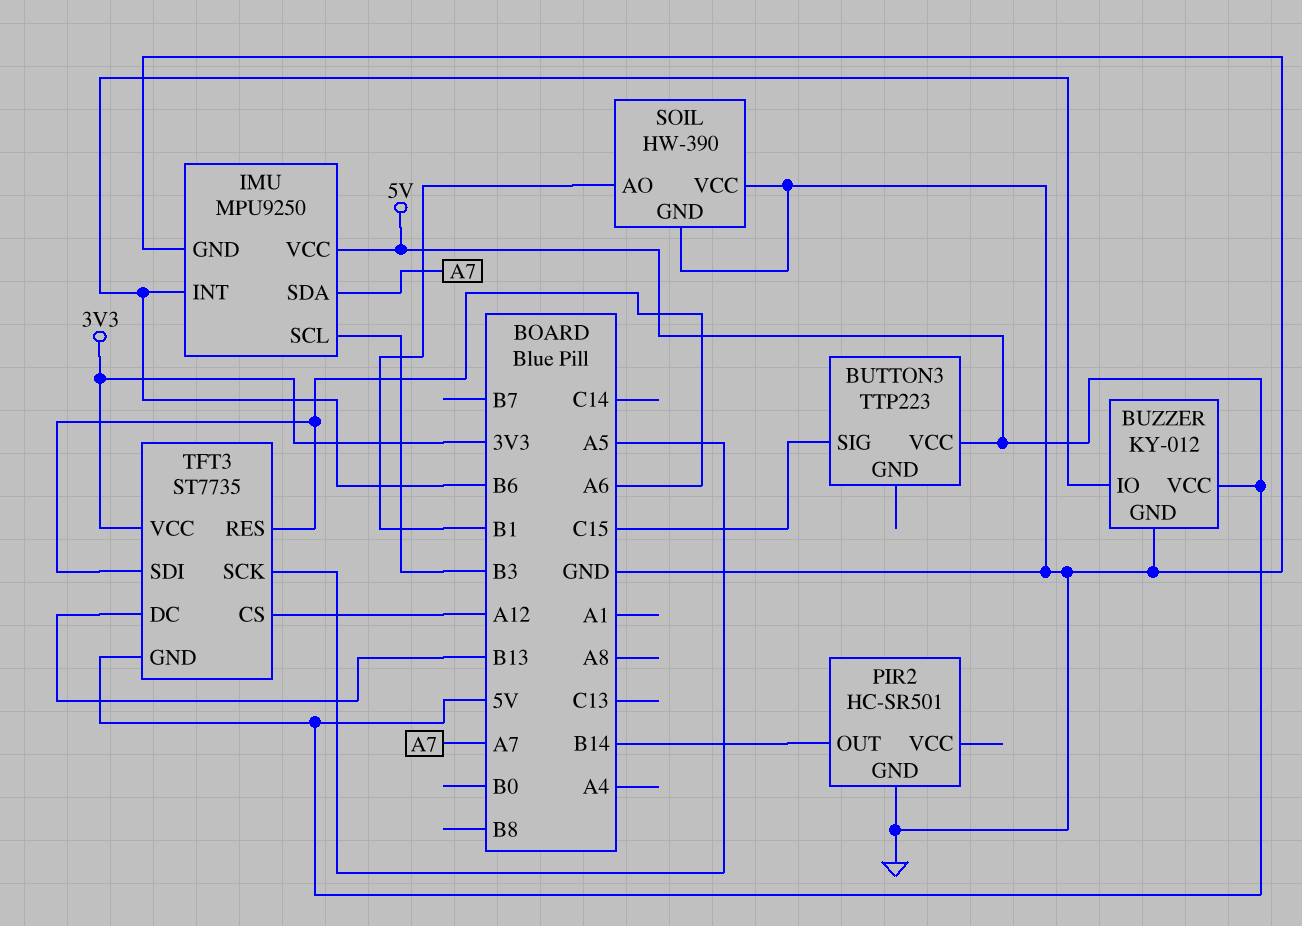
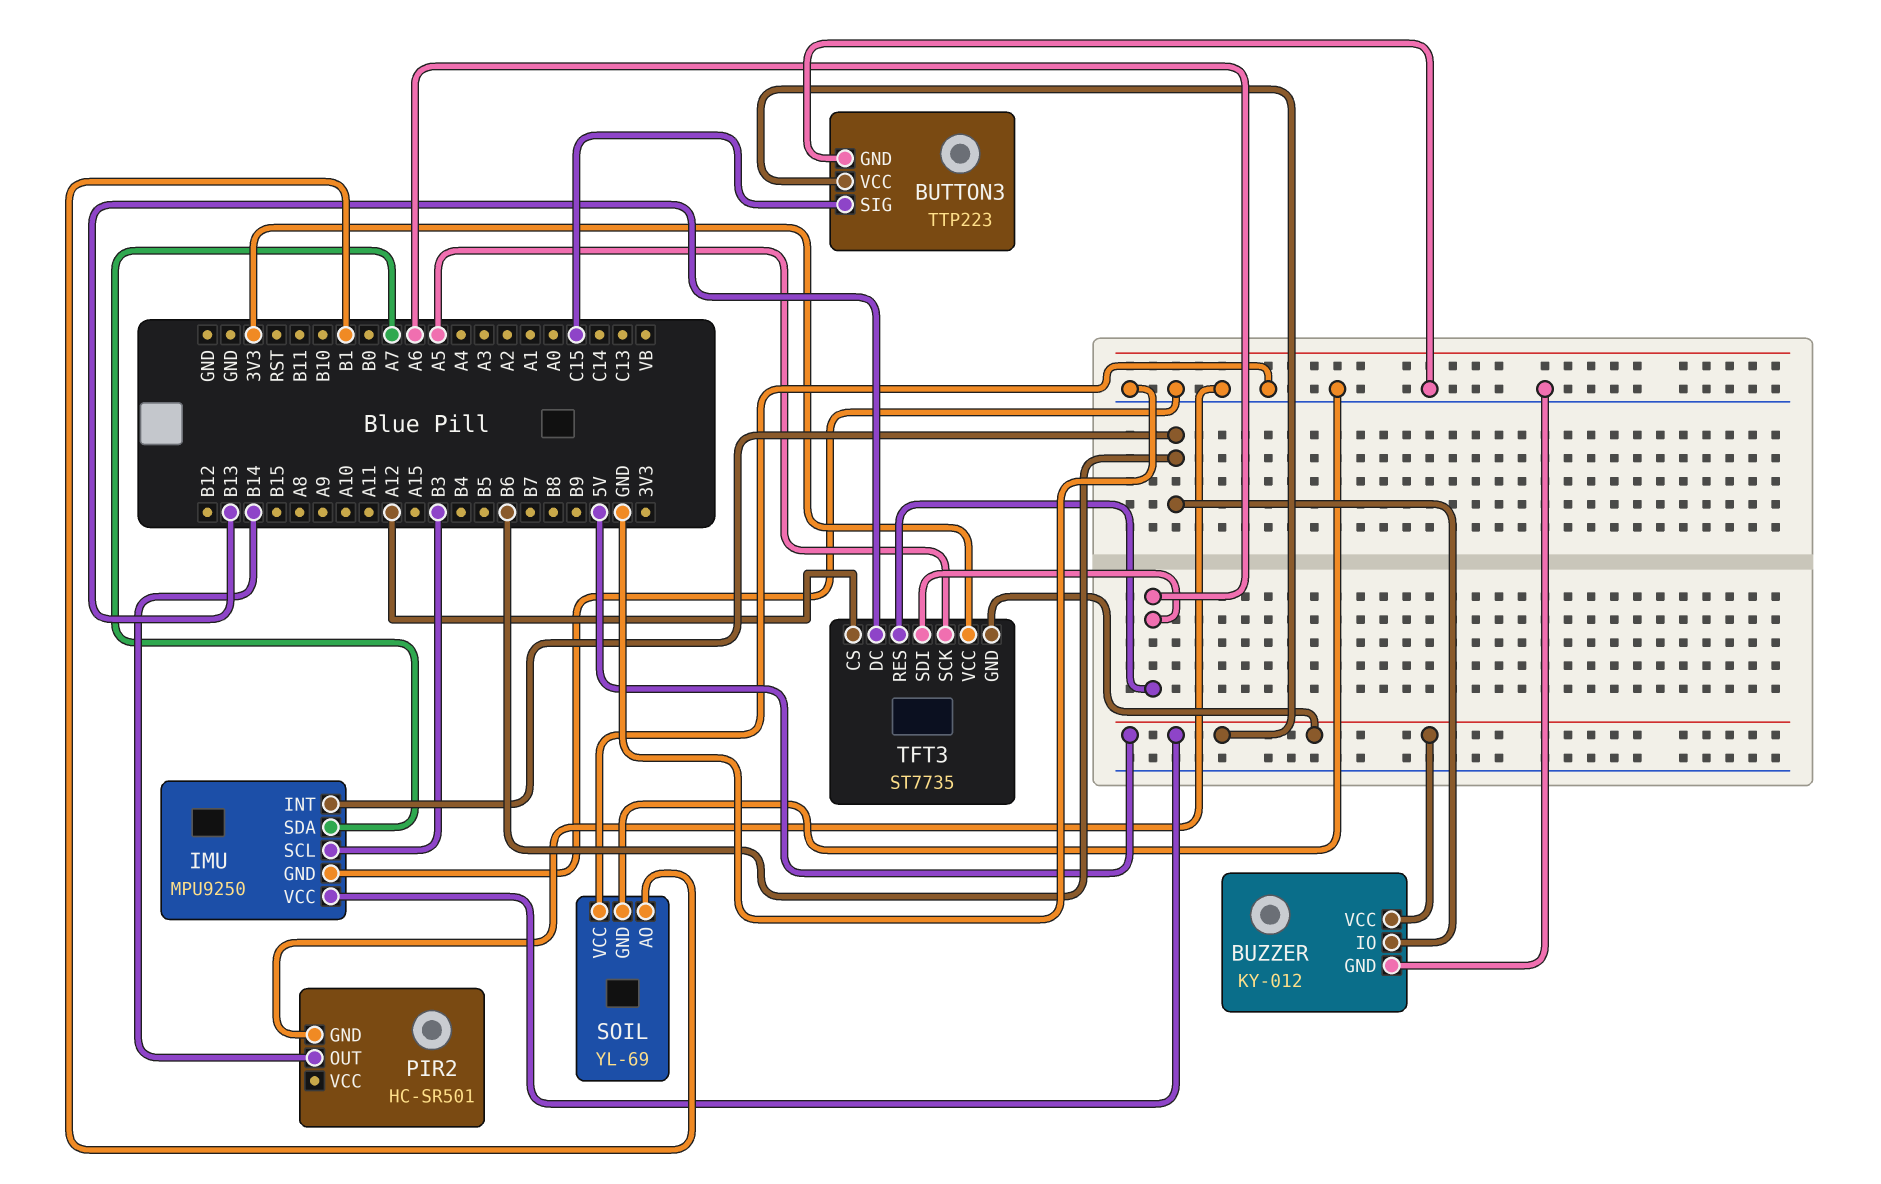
BUTTON3 pin GND: none -> GND
SOIL: HW-390 -> YL-69

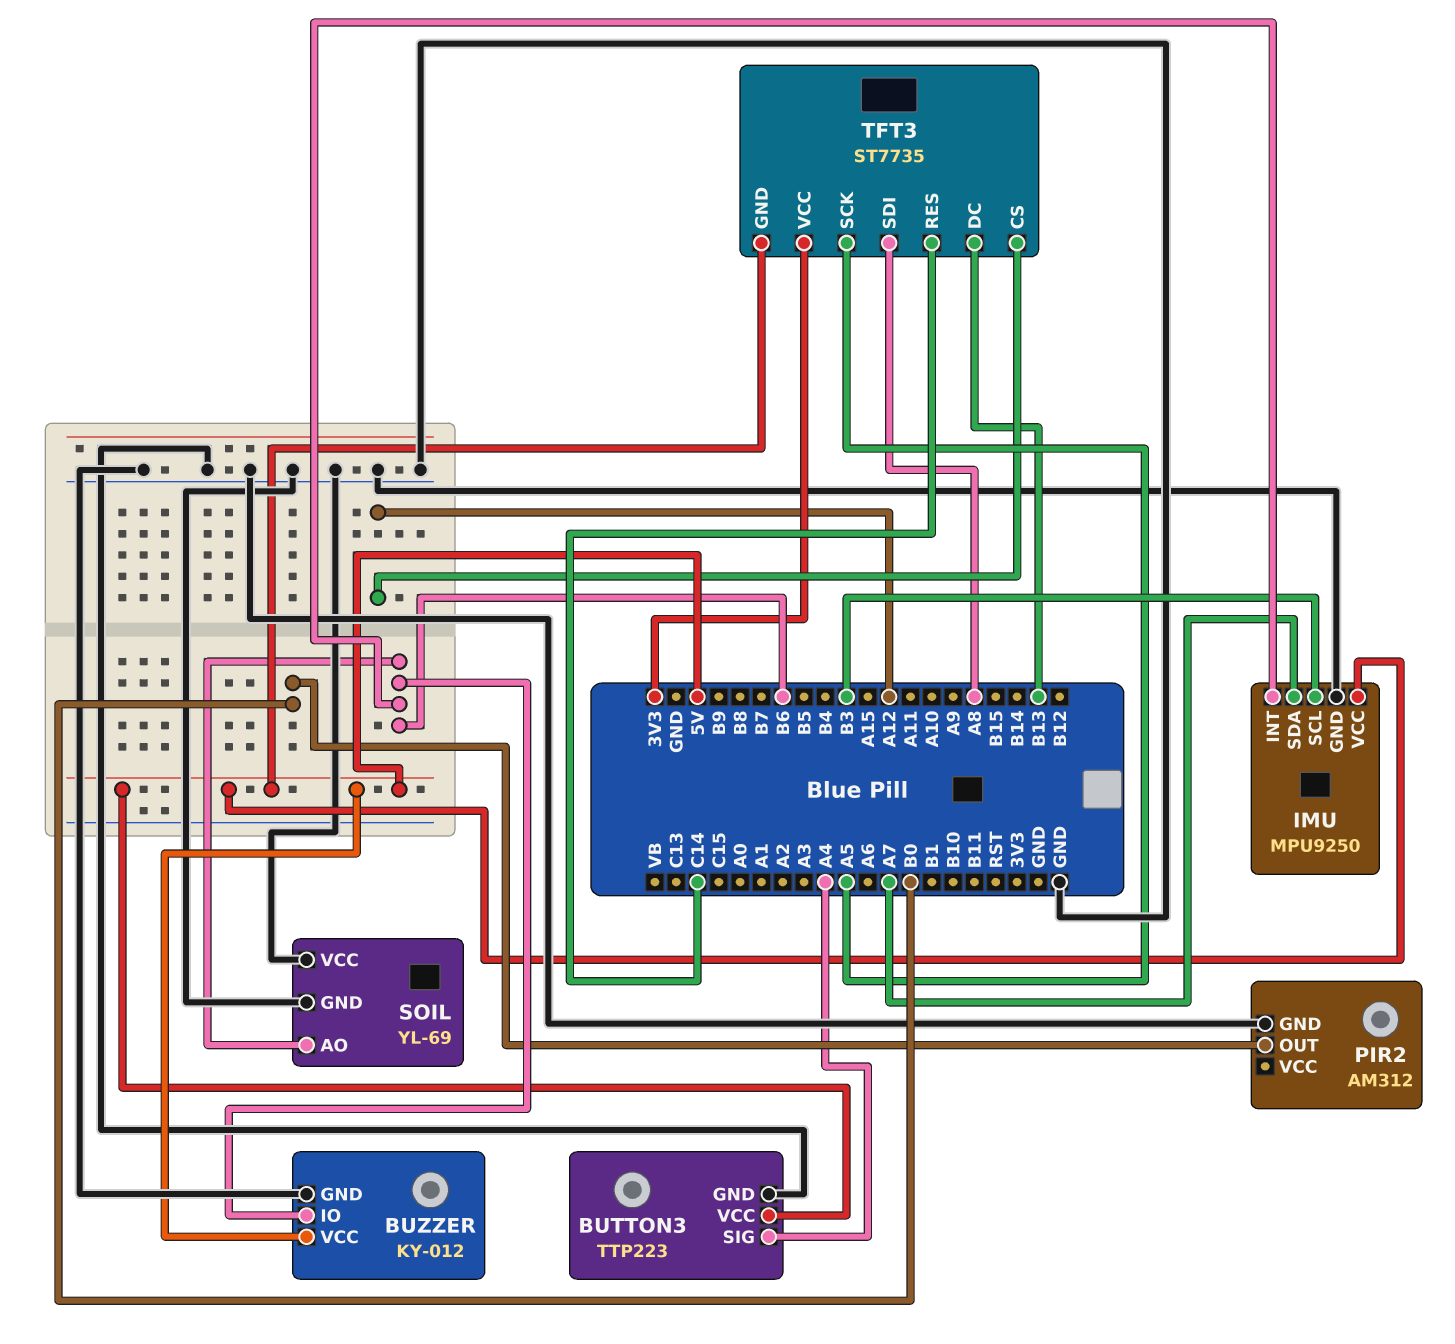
BUTTON3 pin SIG: C15 -> A4
PIR2: HC-SR501 -> AM312
PIR2 pin OUT: B14 -> B0
SOIL pin AO: B1 -> B6
TFT3 pin RES: A6 -> C14
TFT3 pin SDI: A6 -> A8

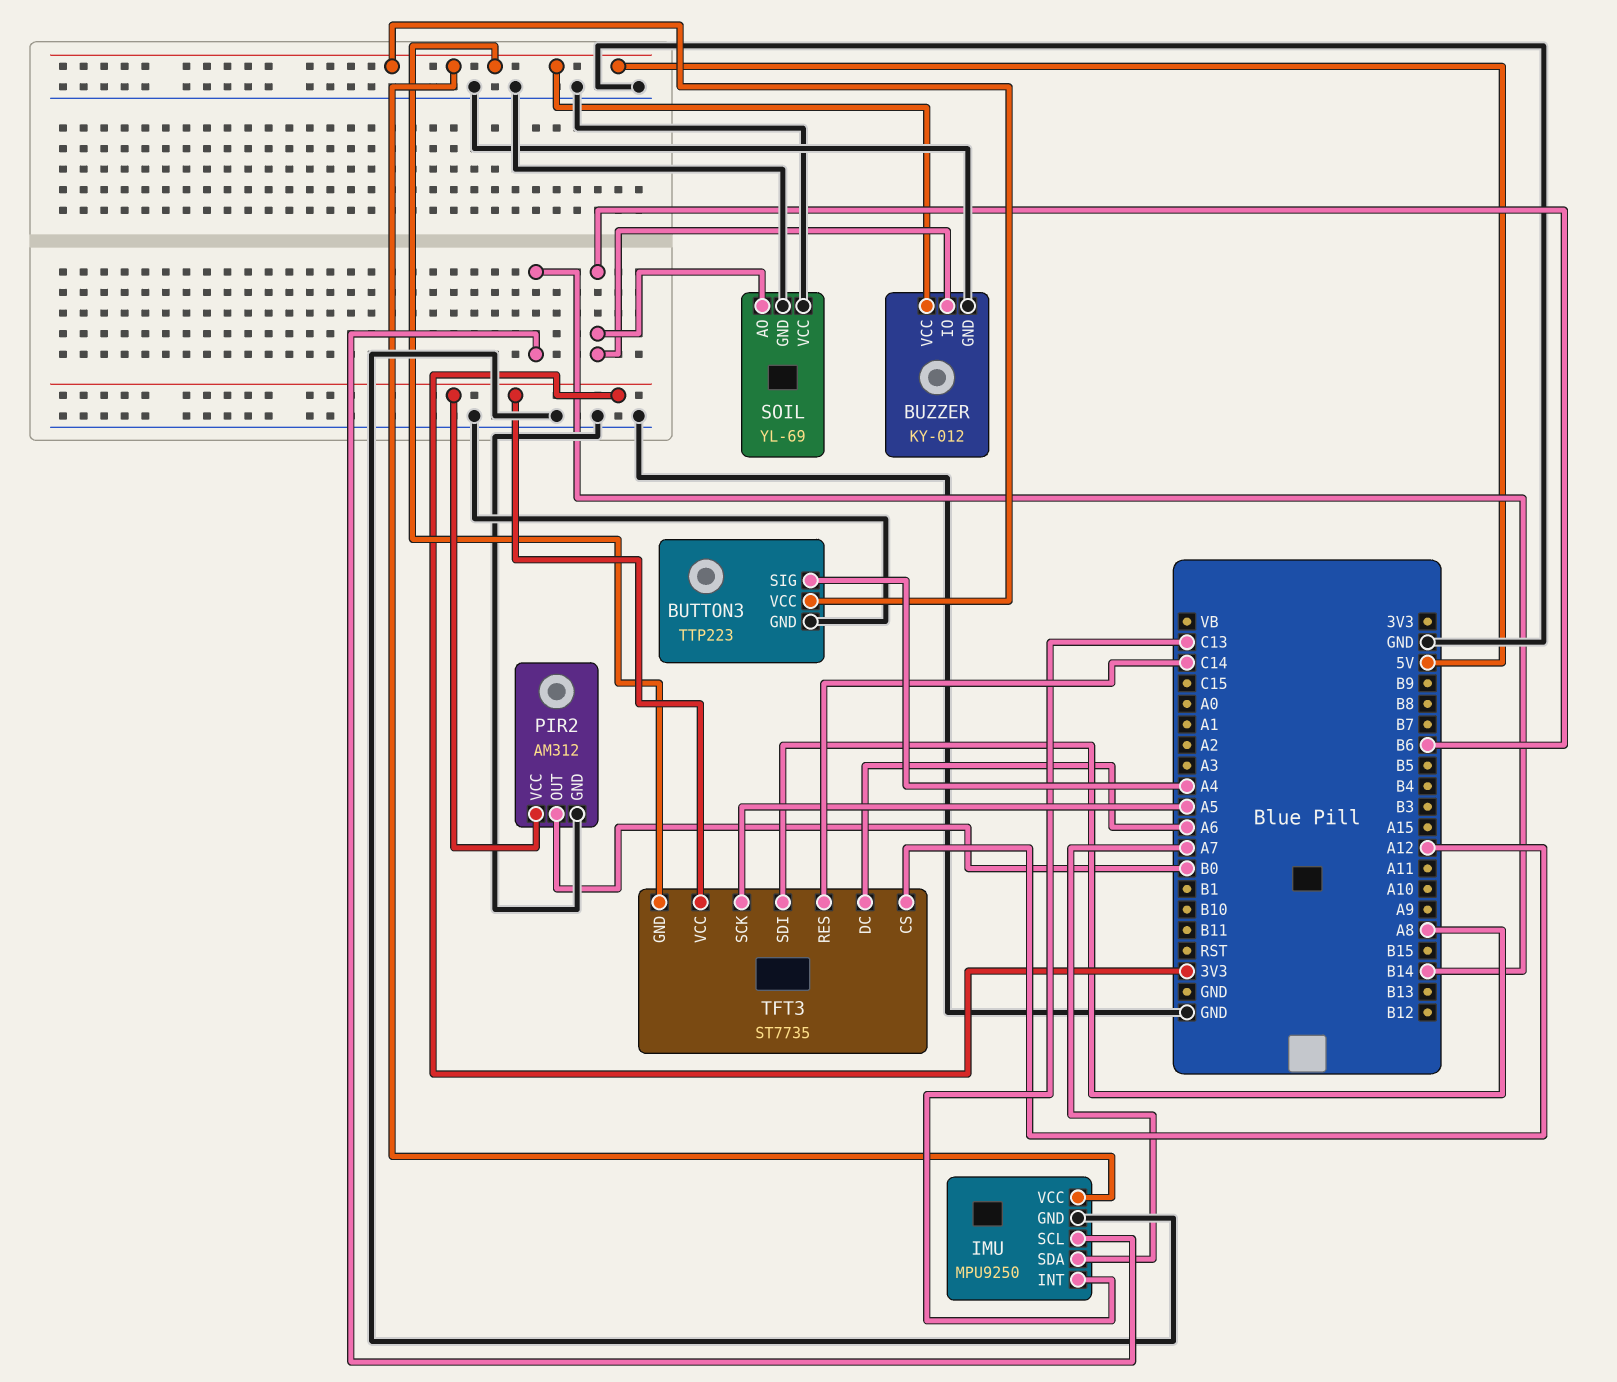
IMU pin INT: B6 -> C13
IMU pin SCL: B3 -> B14
PIR2 pin VCC: none -> 3V3
TFT3 pin DC: B13 -> A6

